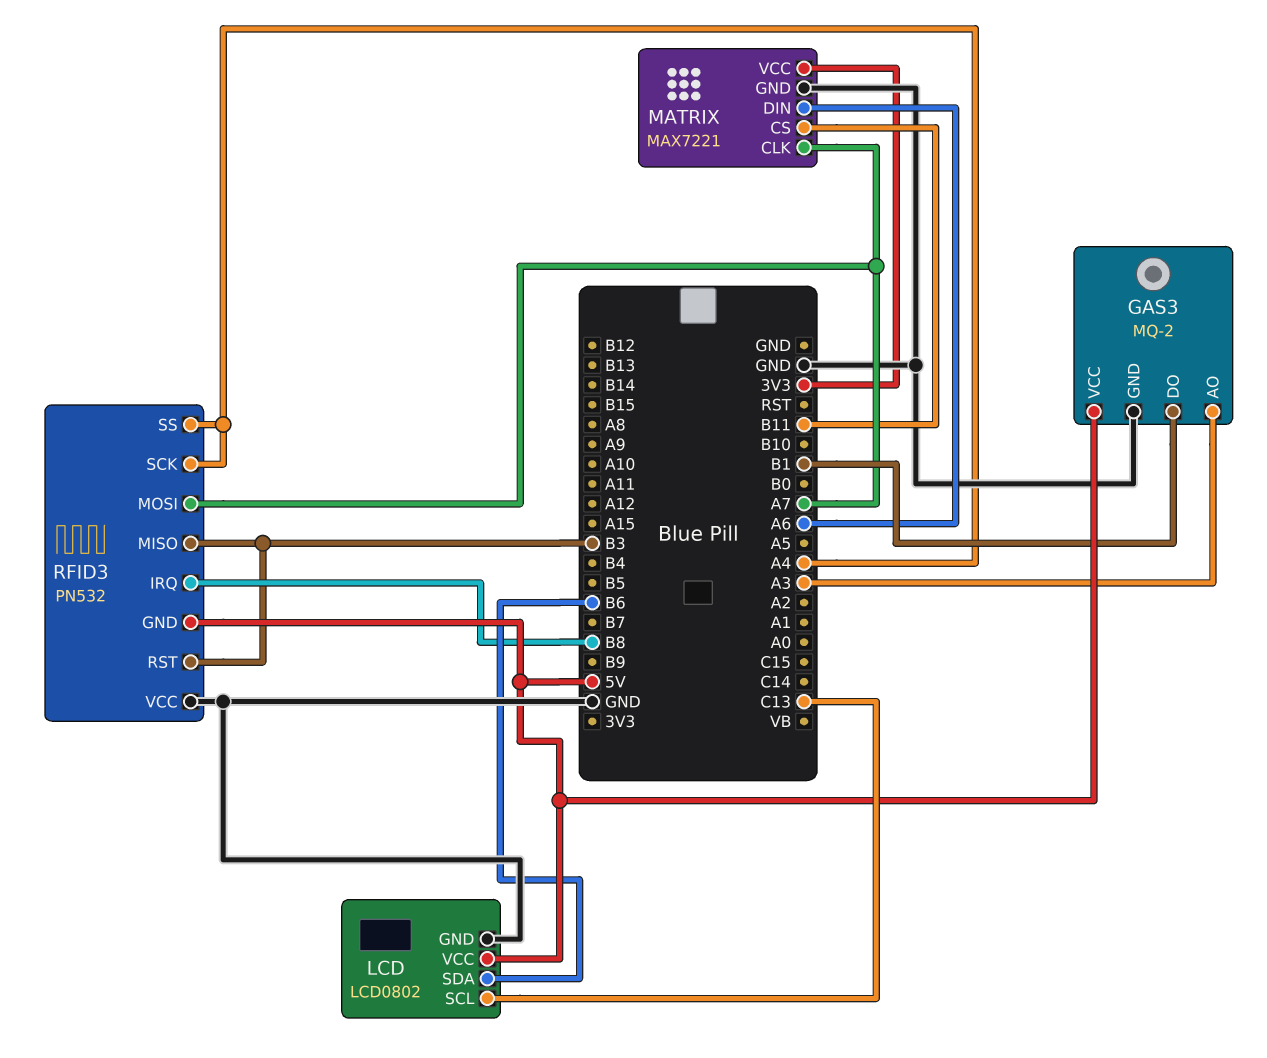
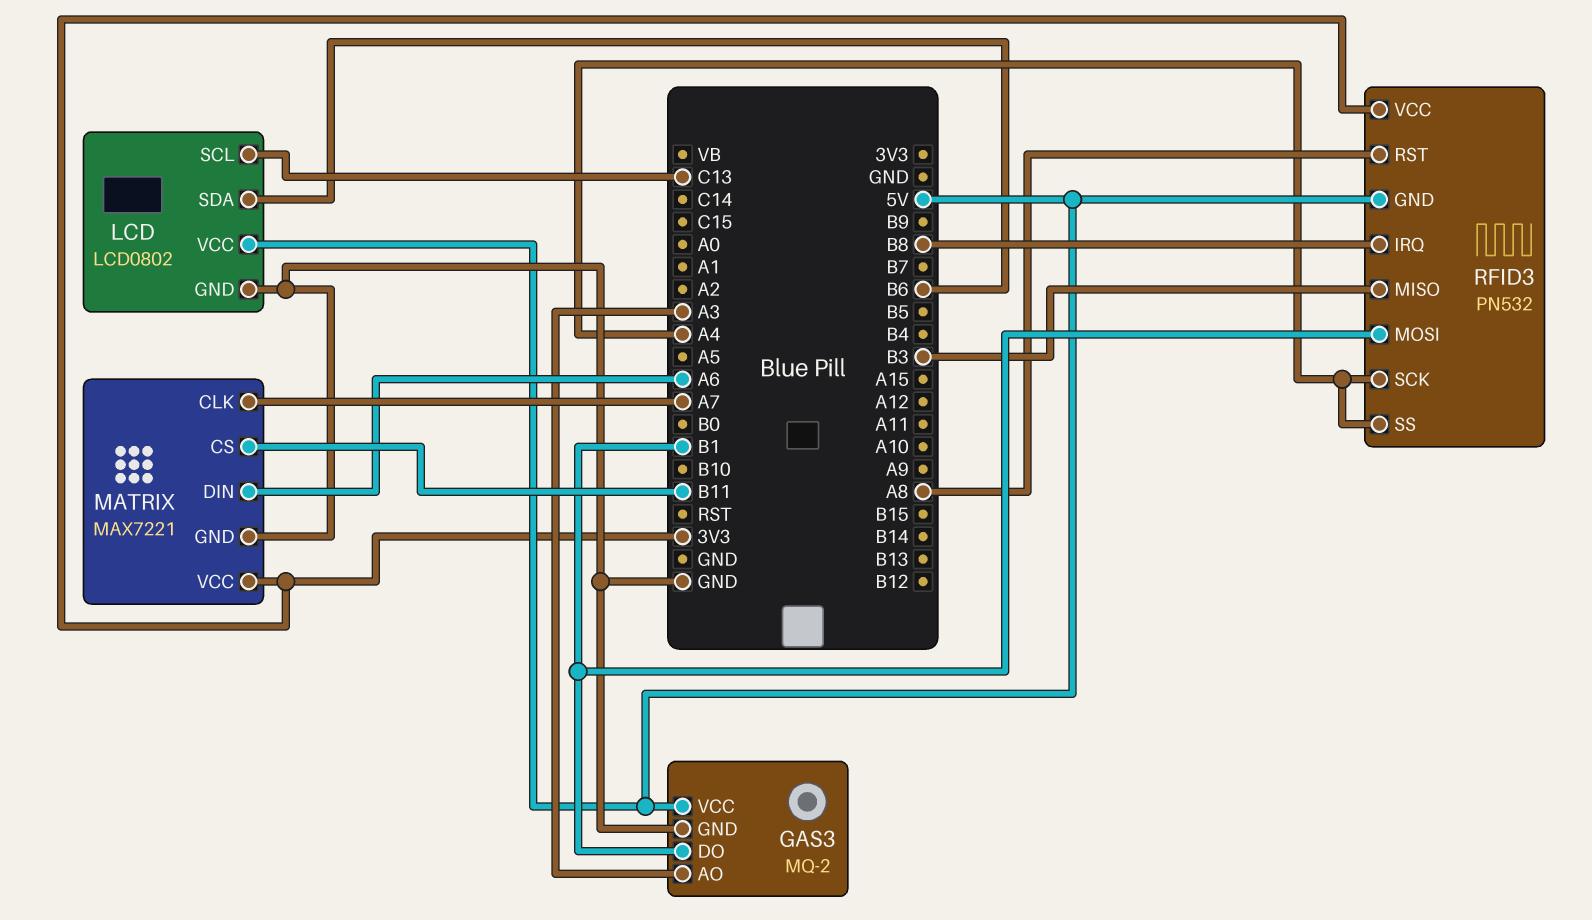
RFID3 pin MOSI: A7 -> B1
RFID3 pin RST: B3 -> A8
RFID3 pin VCC: GND -> 3V3

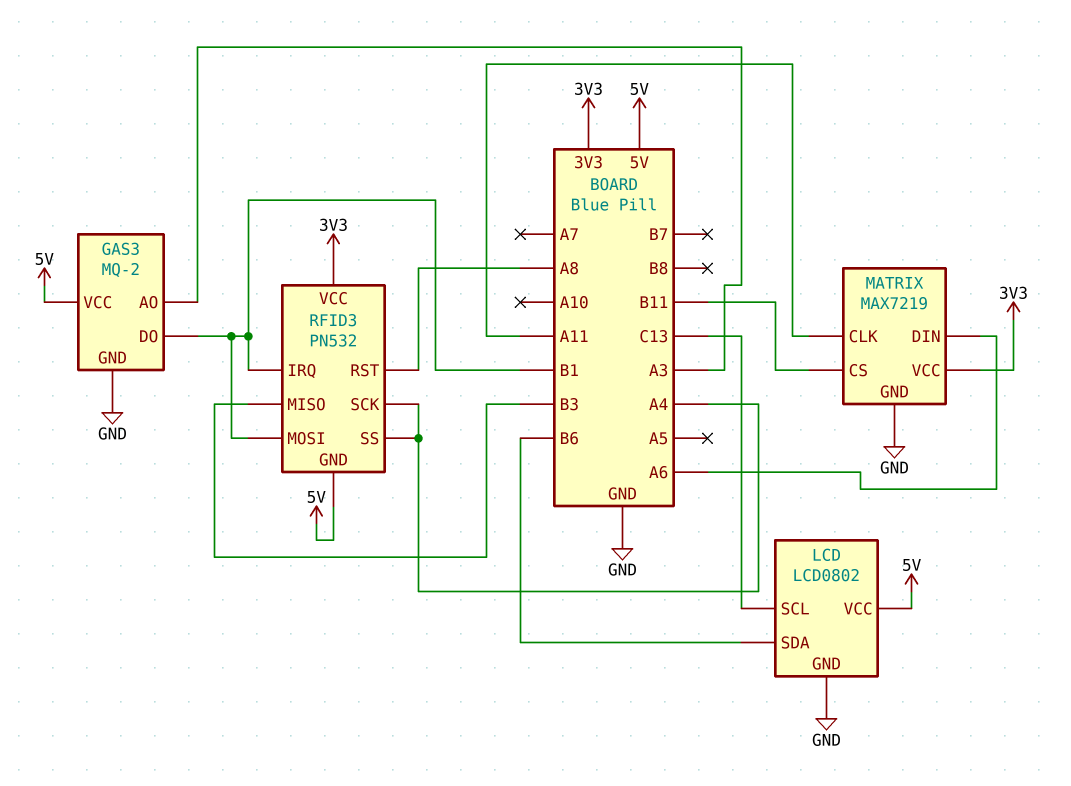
MATRIX: MAX7221 -> MAX7219
MATRIX pin CLK: A7 -> A11
RFID3 pin IRQ: B8 -> B1

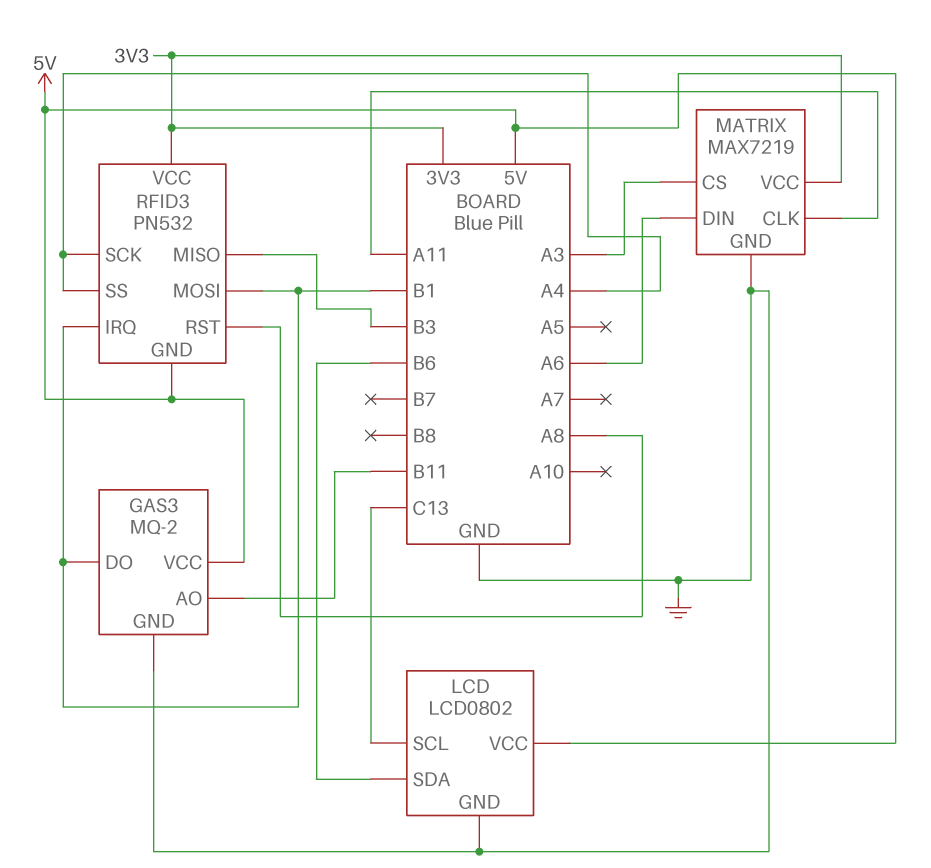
GAS3 pin AO: A3 -> B11
MATRIX pin CS: B11 -> A3

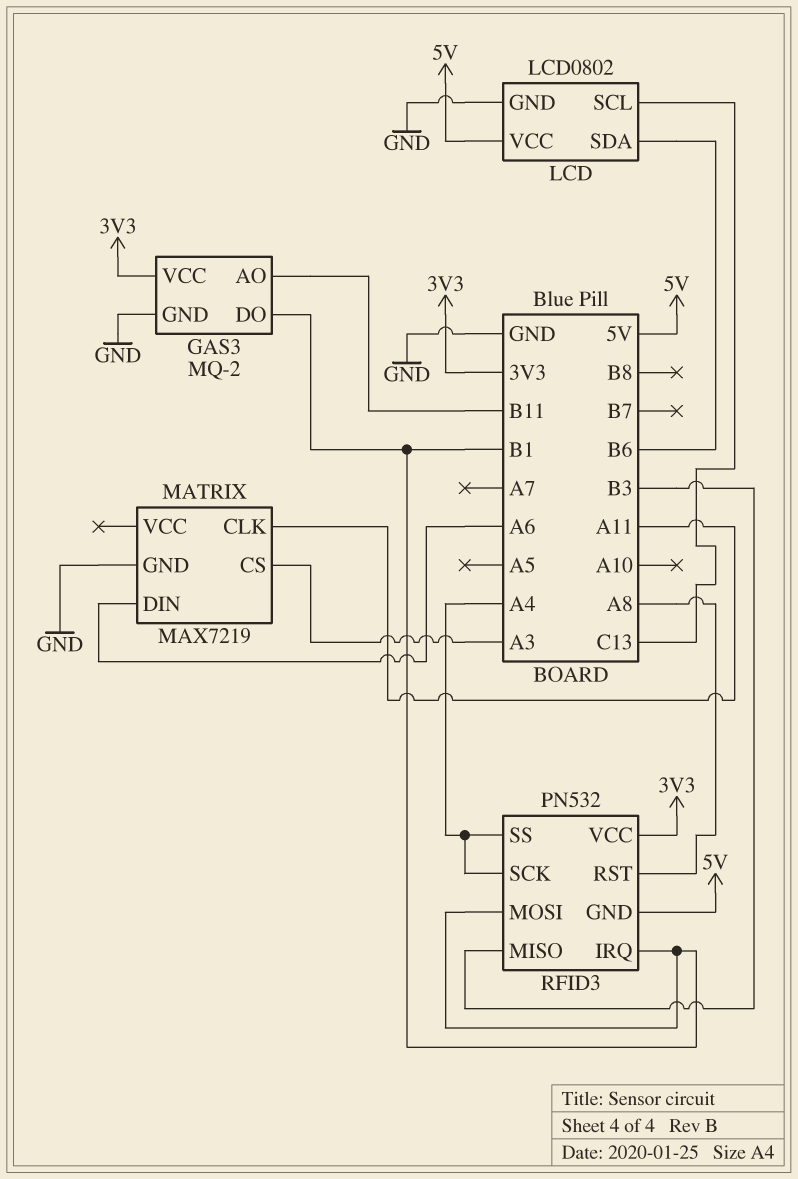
GAS3 pin VCC: 5V -> 3V3
MATRIX pin VCC: 3V3 -> none

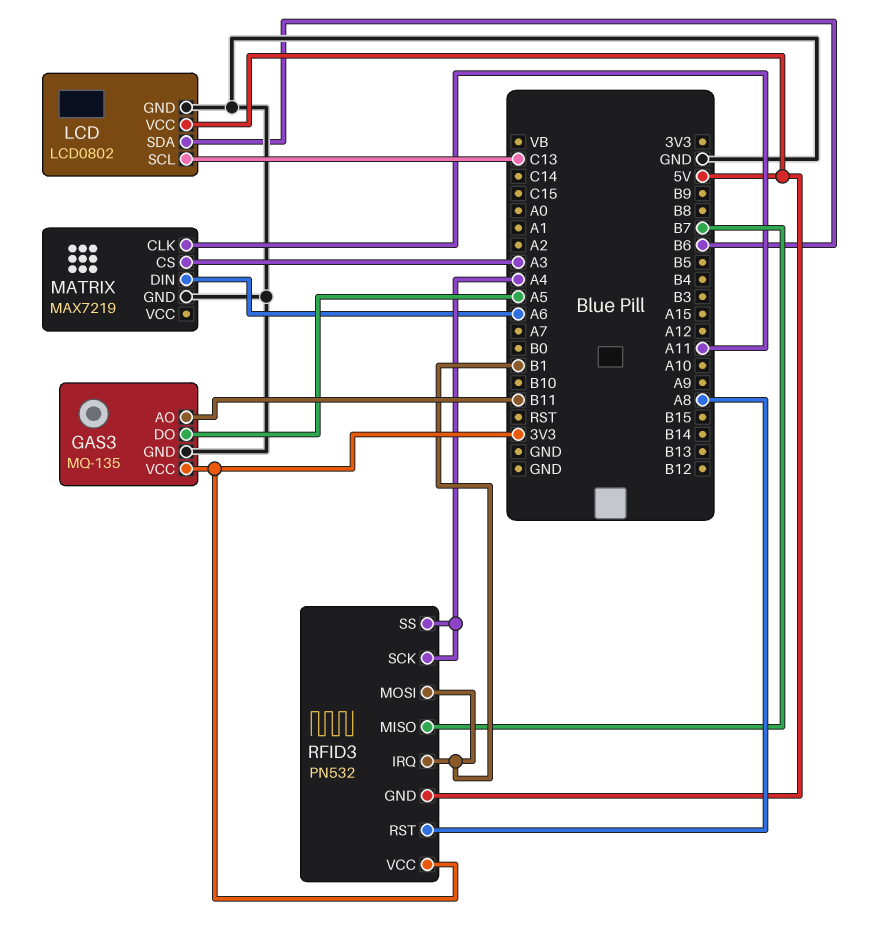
GAS3: MQ-2 -> MQ-135
GAS3 pin DO: B1 -> A5
RFID3 pin MISO: B3 -> B7

